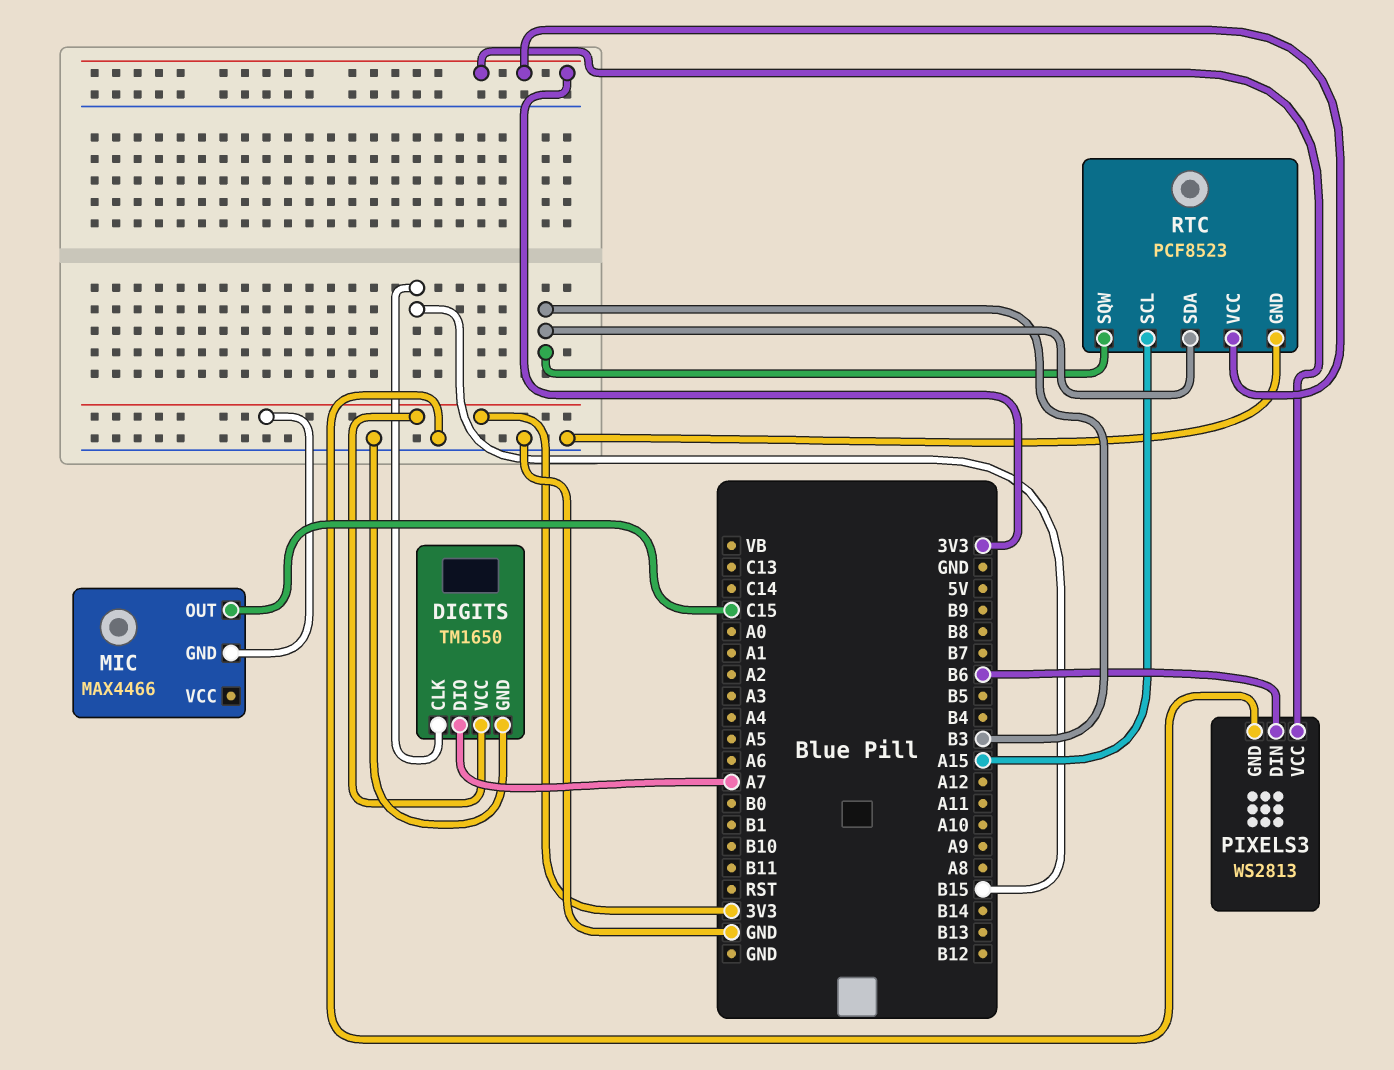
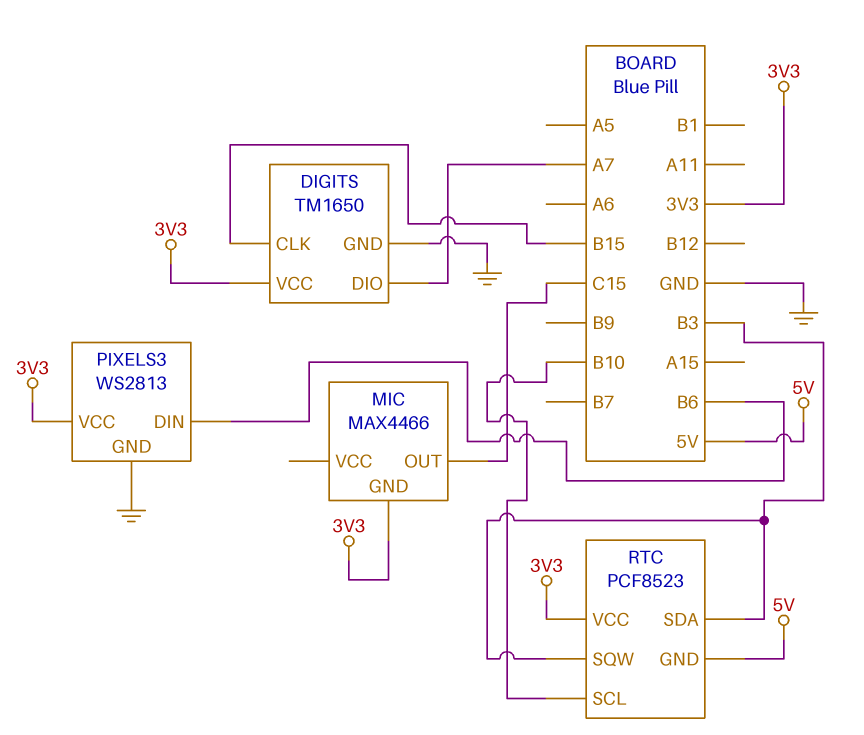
RTC pin GND: GND -> 5V
RTC pin SCL: A15 -> B10

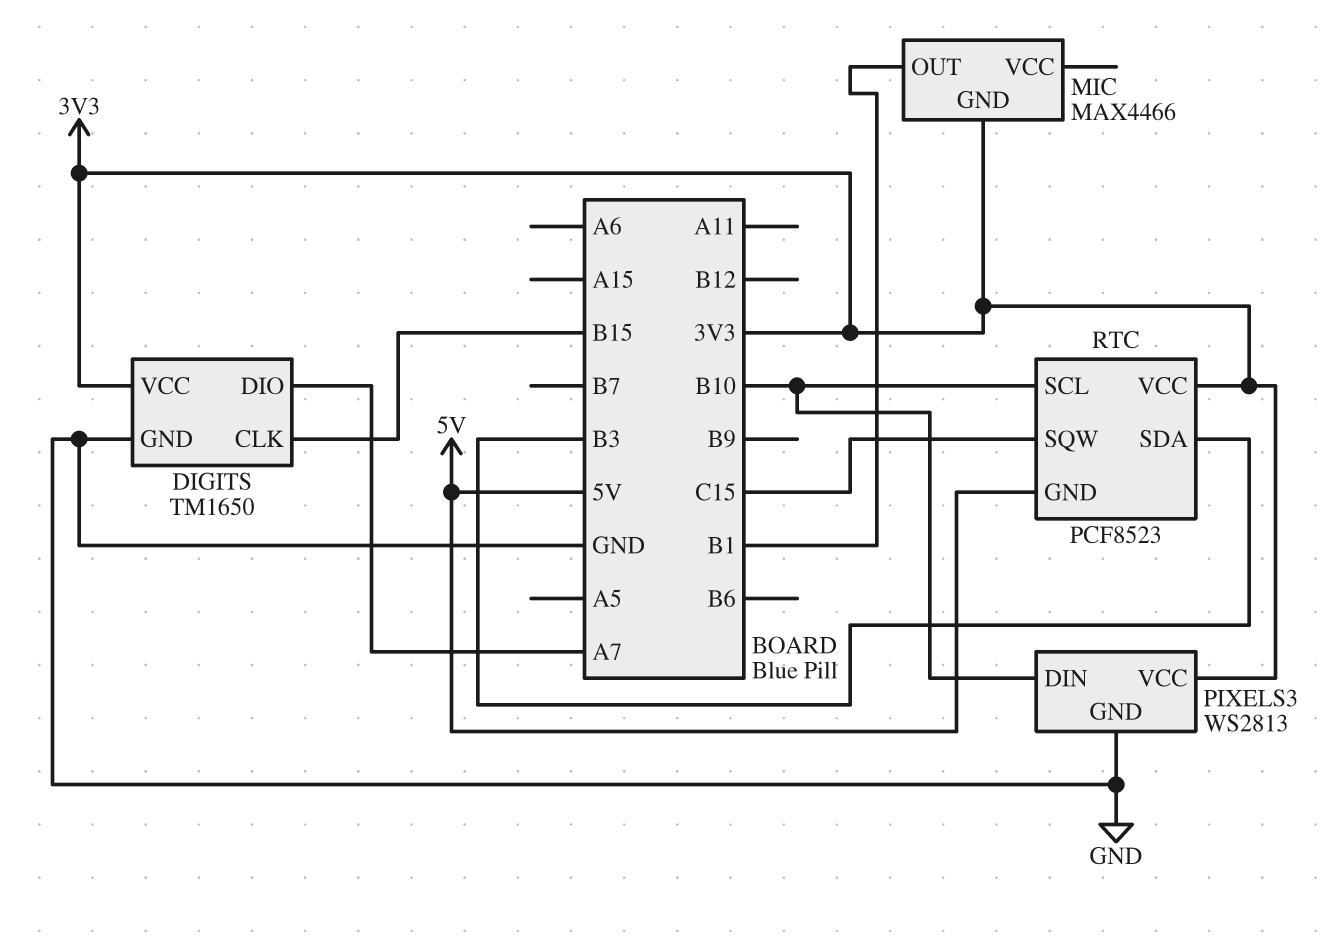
MIC pin OUT: C15 -> B1
PIXELS3 pin DIN: B6 -> B10
RTC pin SQW: B3 -> C15

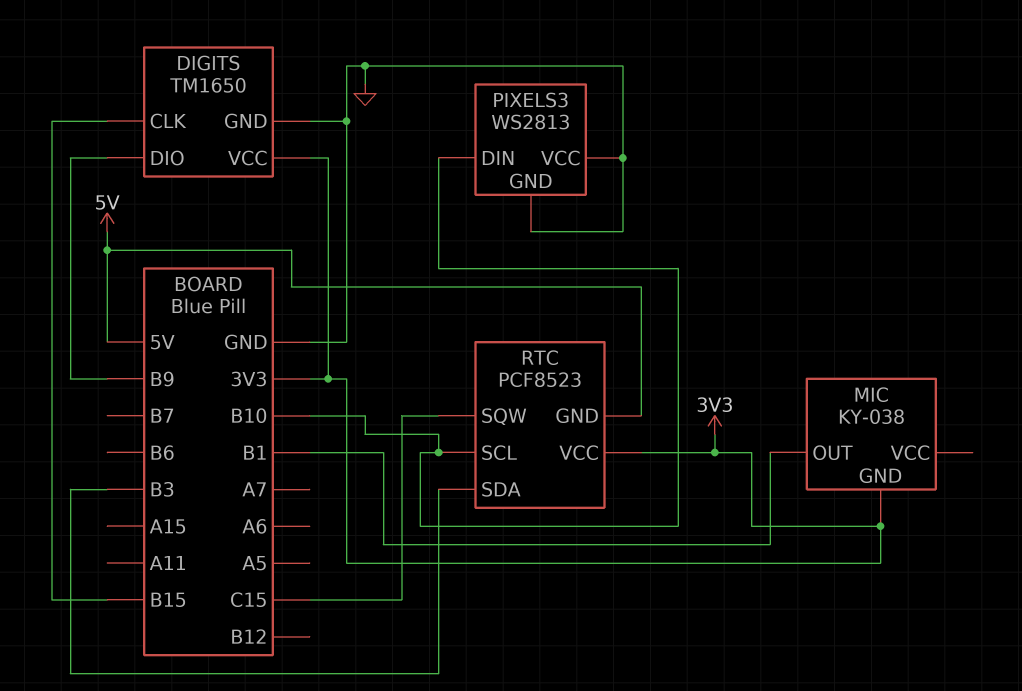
DIGITS pin DIO: A7 -> B9
MIC: MAX4466 -> KY-038
PIXELS3 pin VCC: 3V3 -> GND

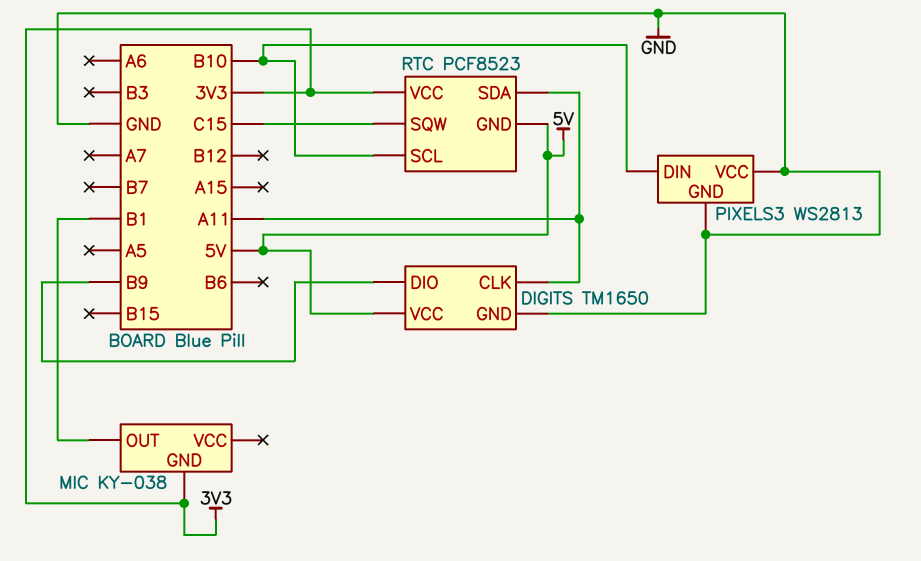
DIGITS pin CLK: B15 -> A11
DIGITS pin VCC: 3V3 -> 5V
RTC pin SDA: B3 -> A11

